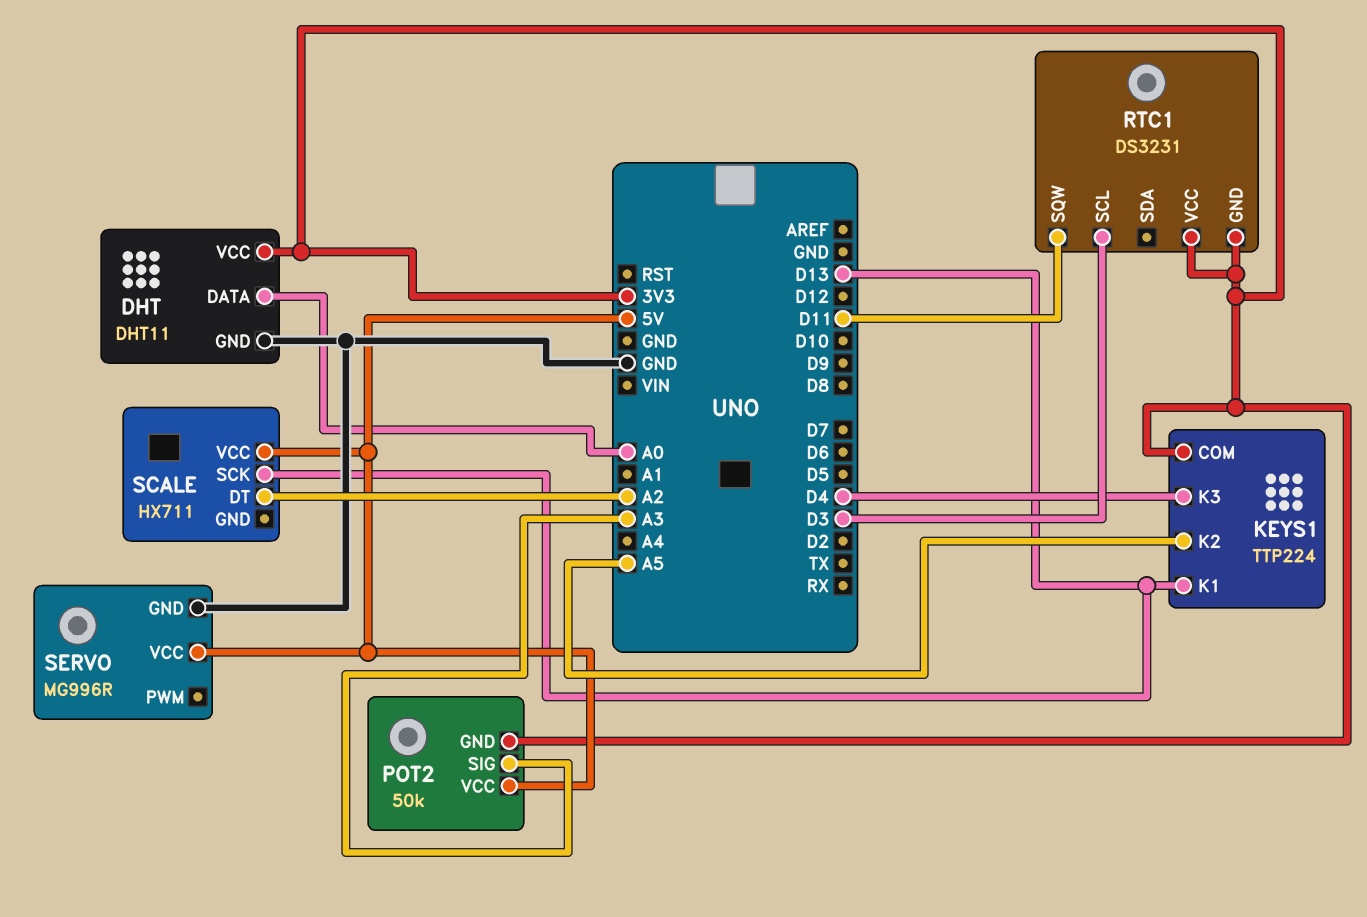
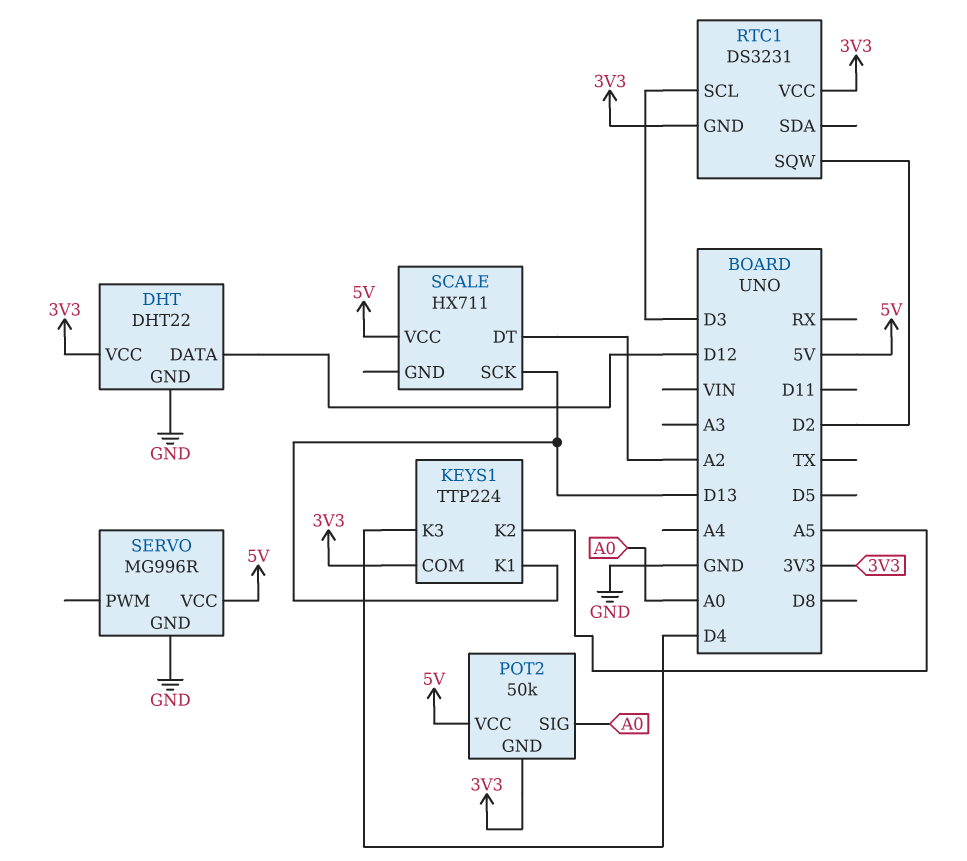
DHT: DHT11 -> DHT22
DHT pin DATA: A0 -> D12
POT2 pin SIG: A3 -> A0
RTC1 pin SQW: D11 -> D2

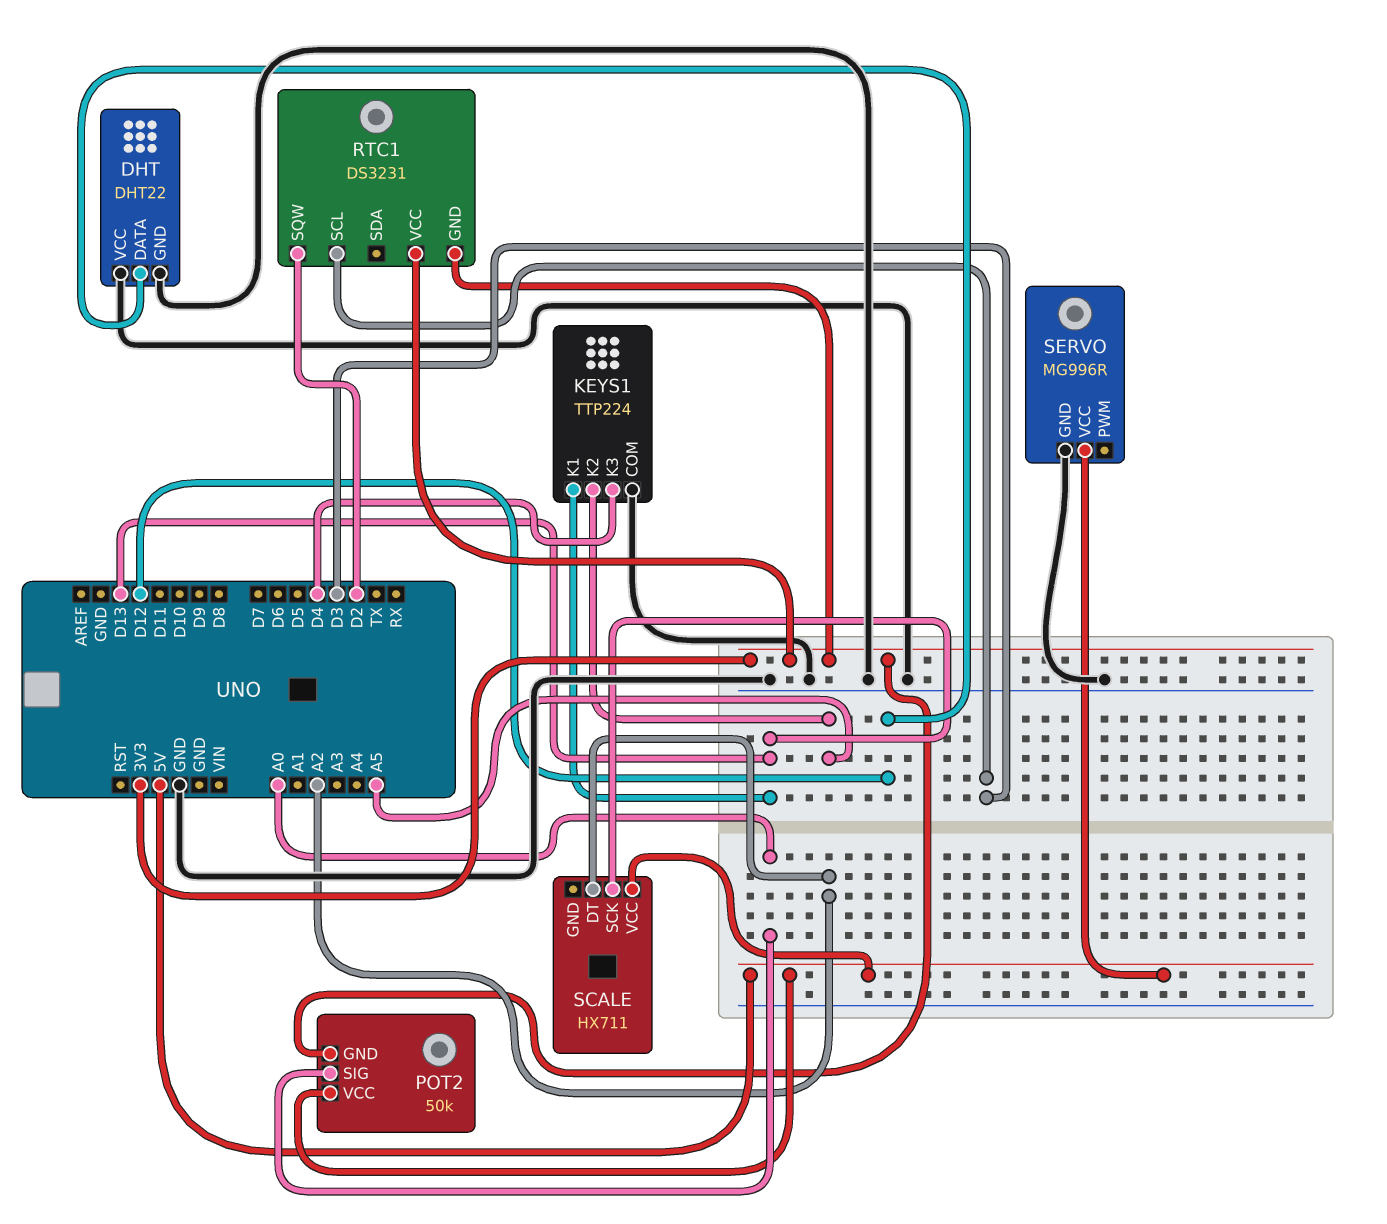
DHT pin VCC: 3V3 -> GND
KEYS1 pin COM: 3V3 -> GND

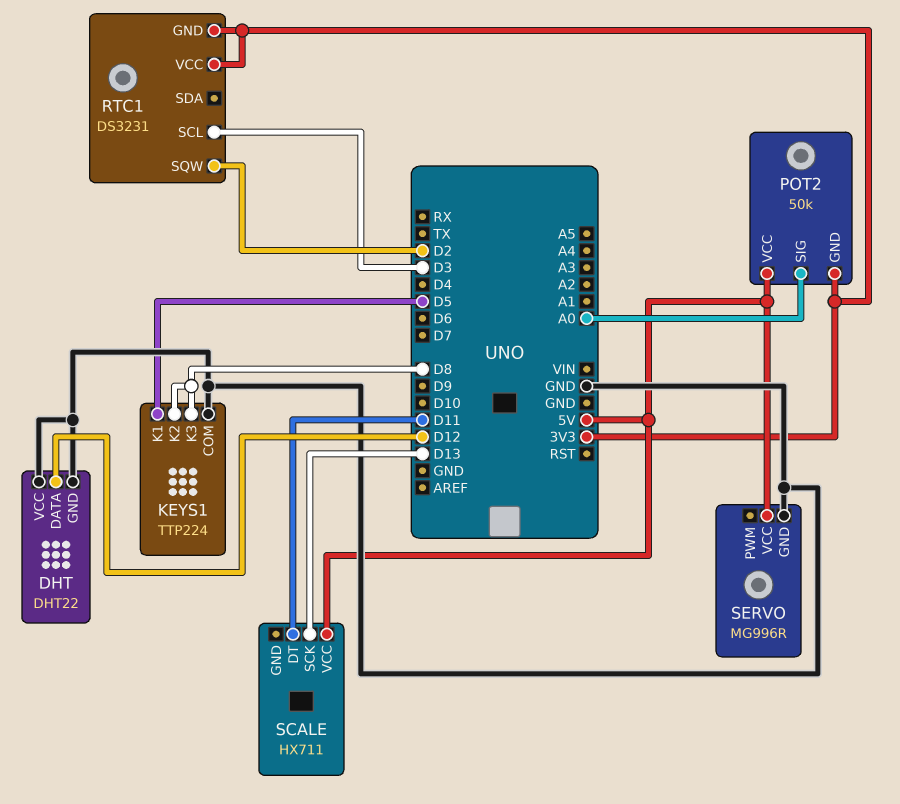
KEYS1 pin K1: D13 -> D5
KEYS1 pin K2: A5 -> D8
KEYS1 pin K3: D4 -> D8
SCALE pin DT: A2 -> D11

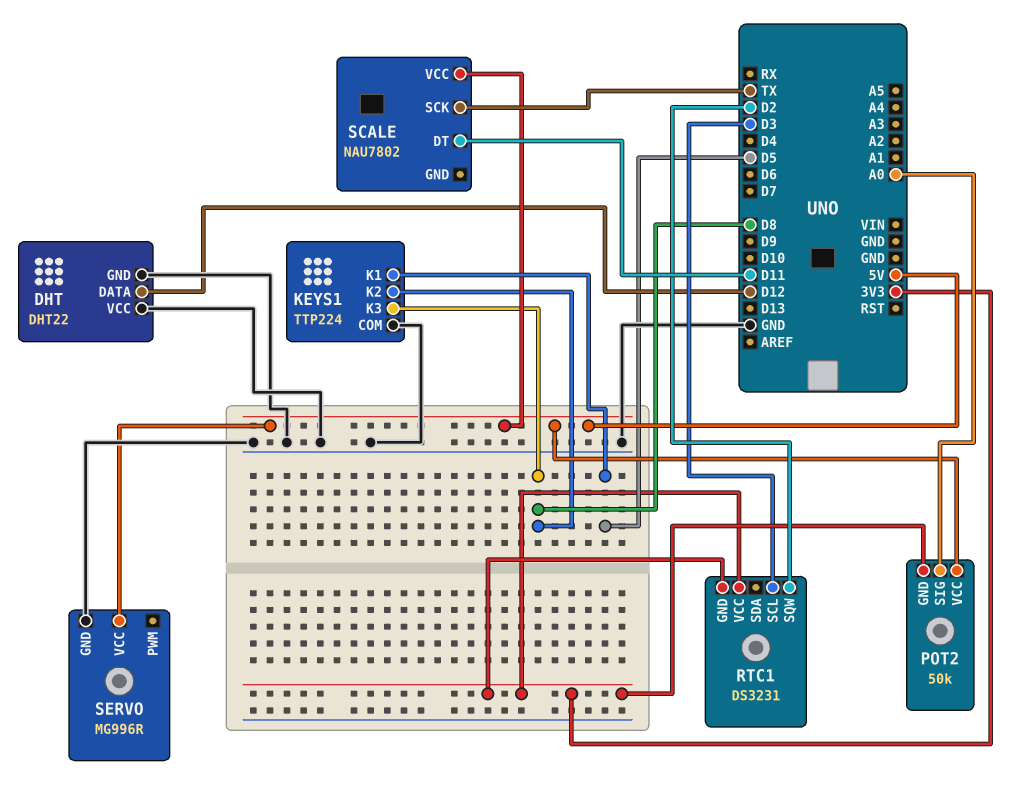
SCALE: HX711 -> NAU7802
SCALE pin SCK: D13 -> TX

